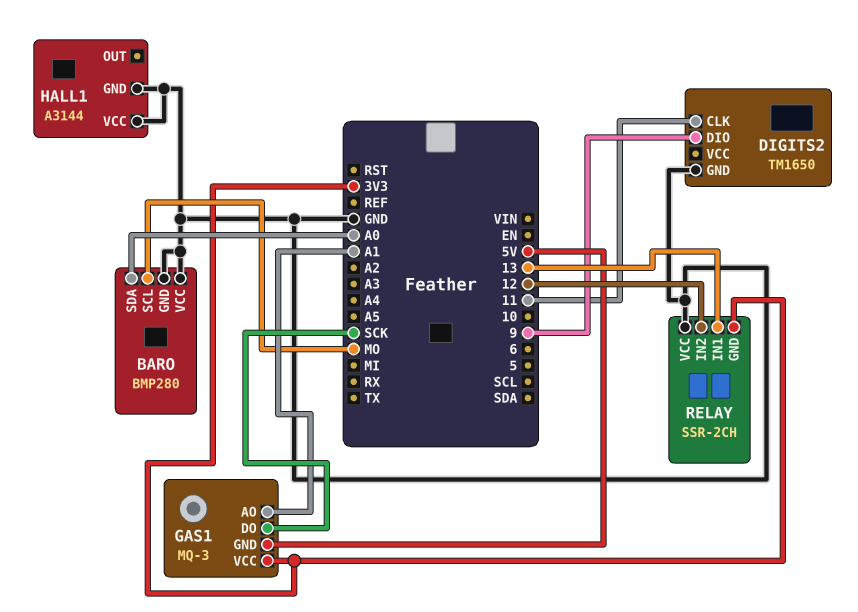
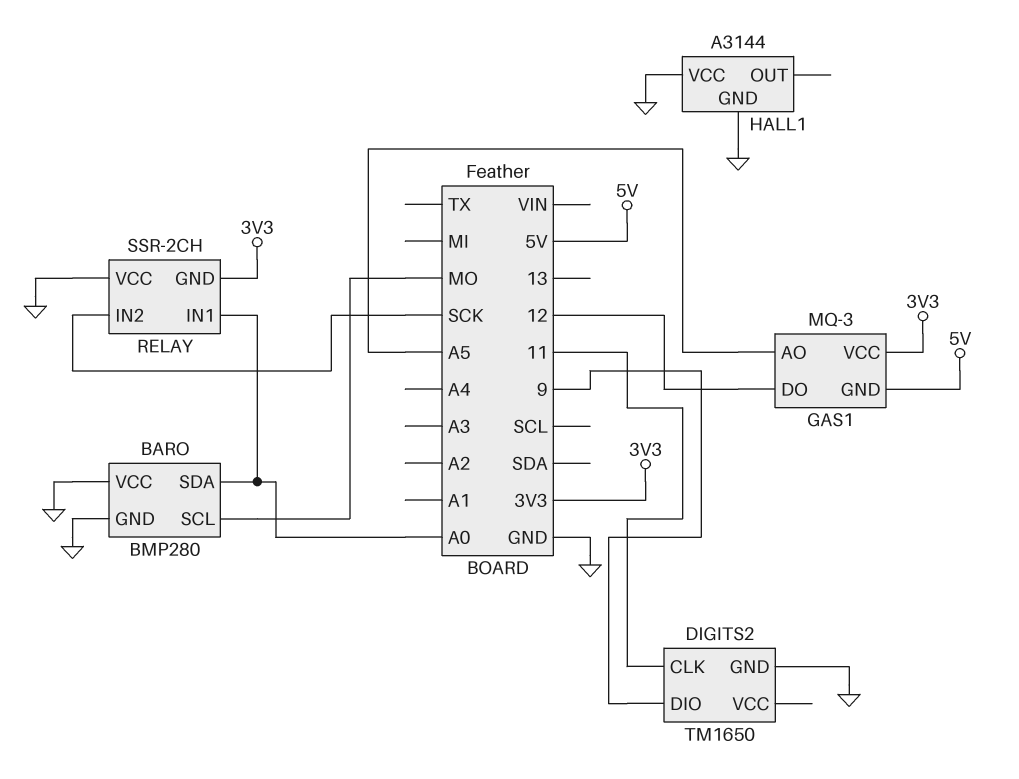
GAS1 pin AO: A1 -> A5
GAS1 pin DO: SCK -> 12
RELAY pin IN1: 13 -> A0
RELAY pin IN2: 12 -> SCK

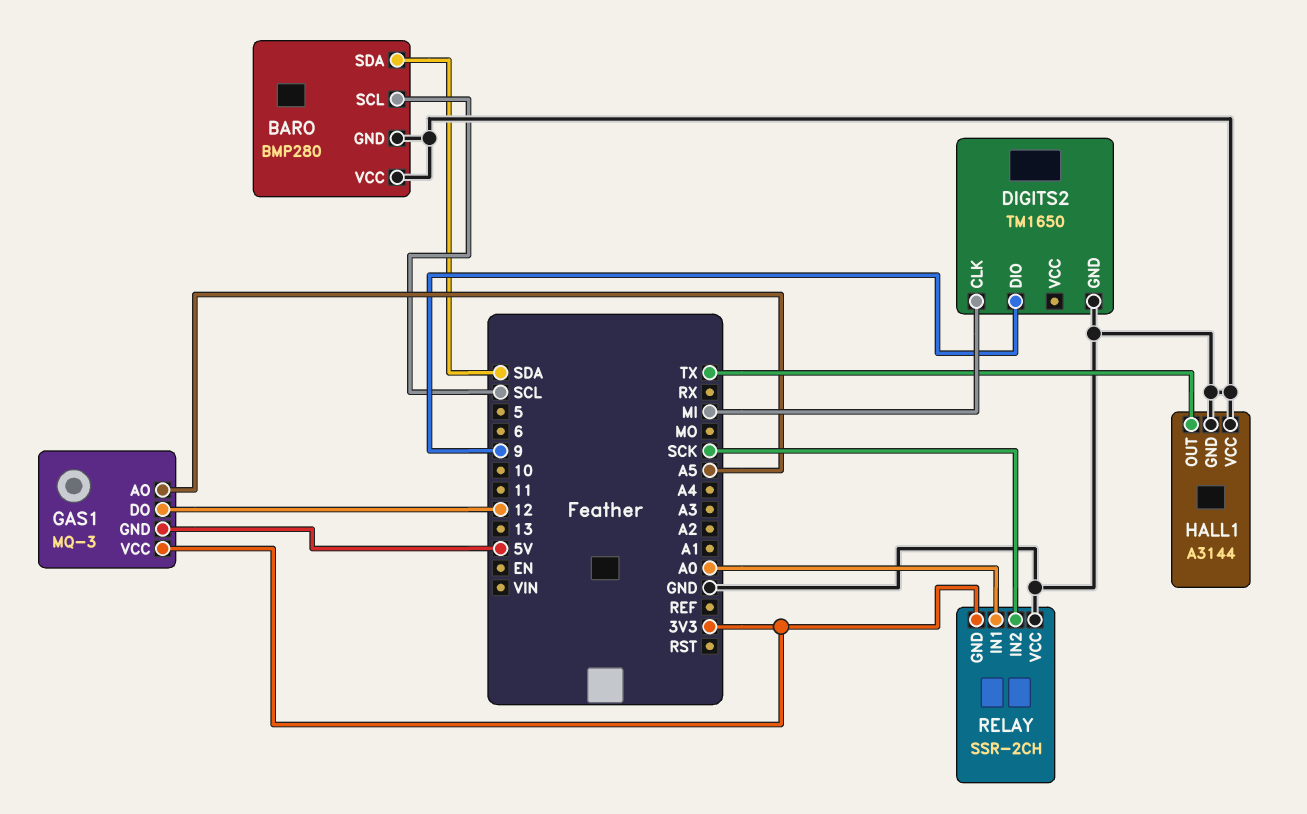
BARO pin SCL: MO -> SCL
BARO pin SDA: A0 -> SDA
DIGITS2 pin CLK: 11 -> MI
HALL1 pin OUT: none -> TX

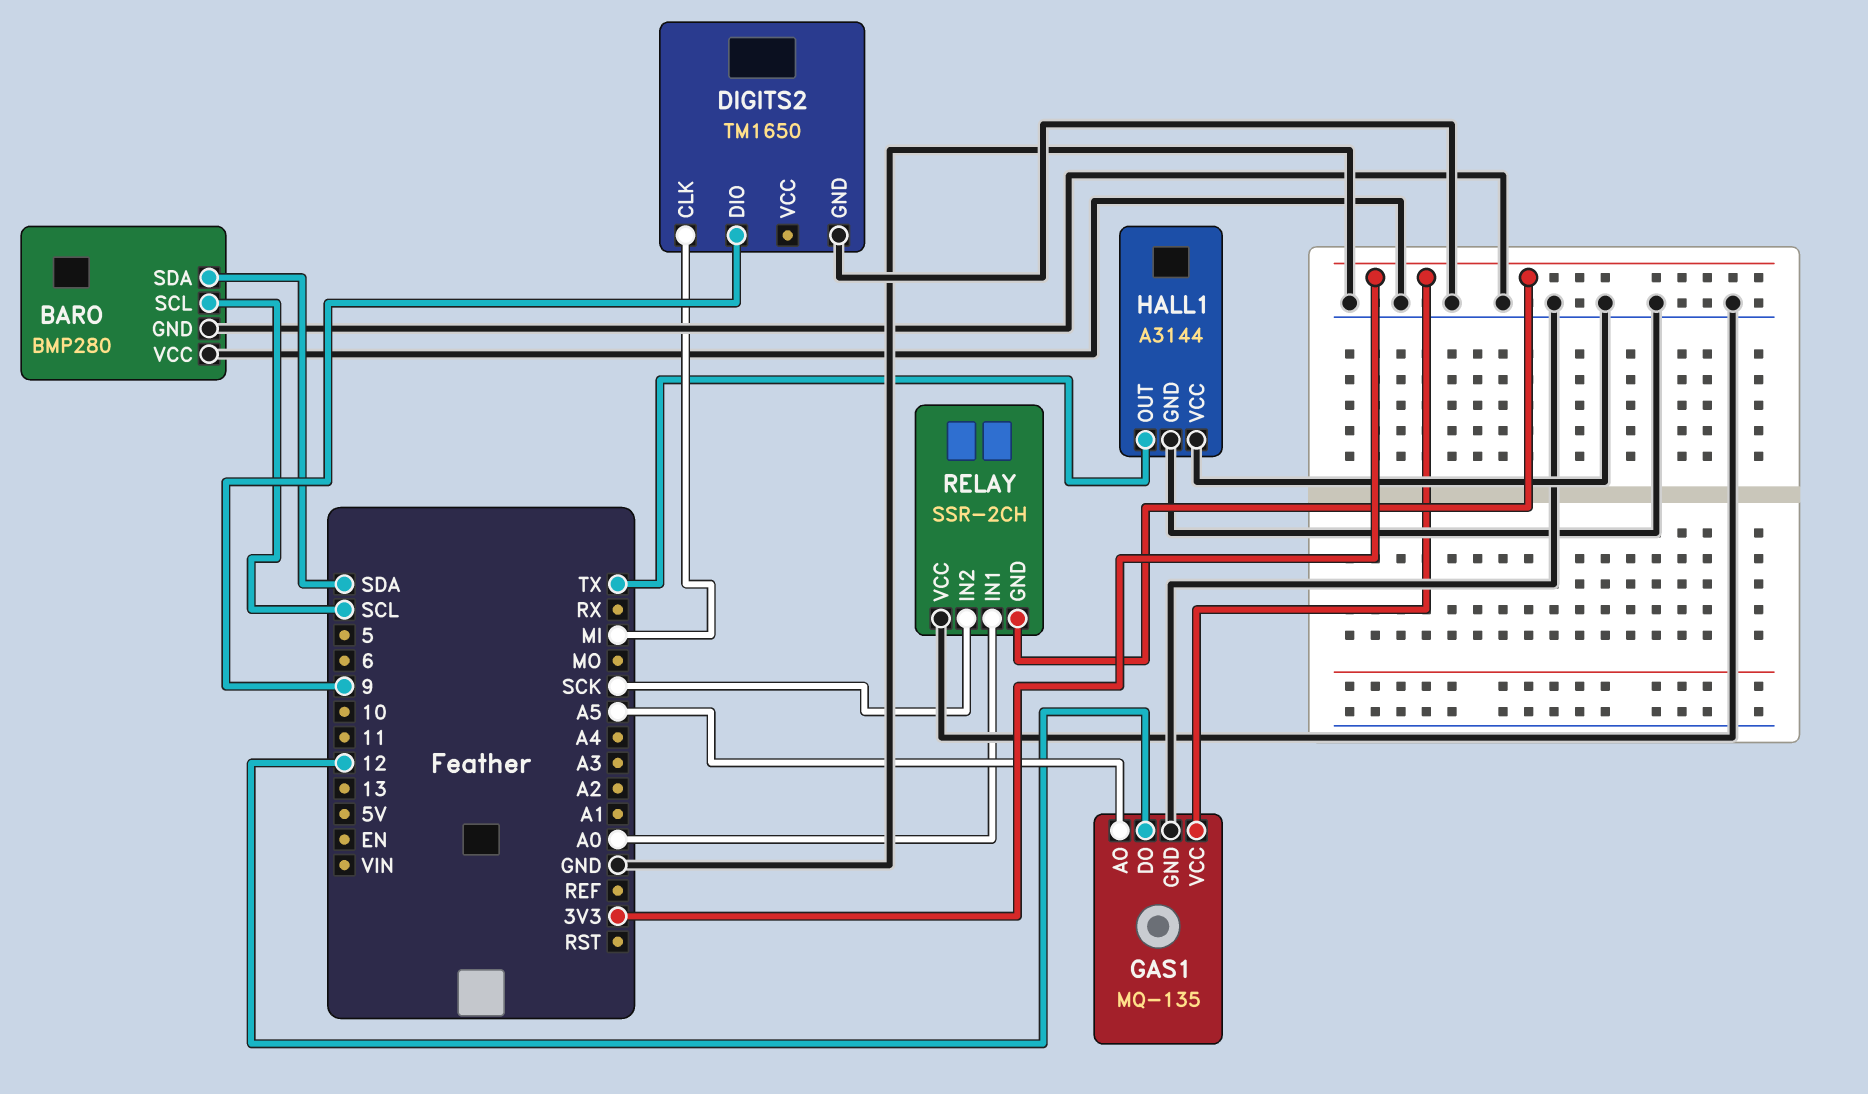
GAS1: MQ-3 -> MQ-135
GAS1 pin GND: 5V -> GND

